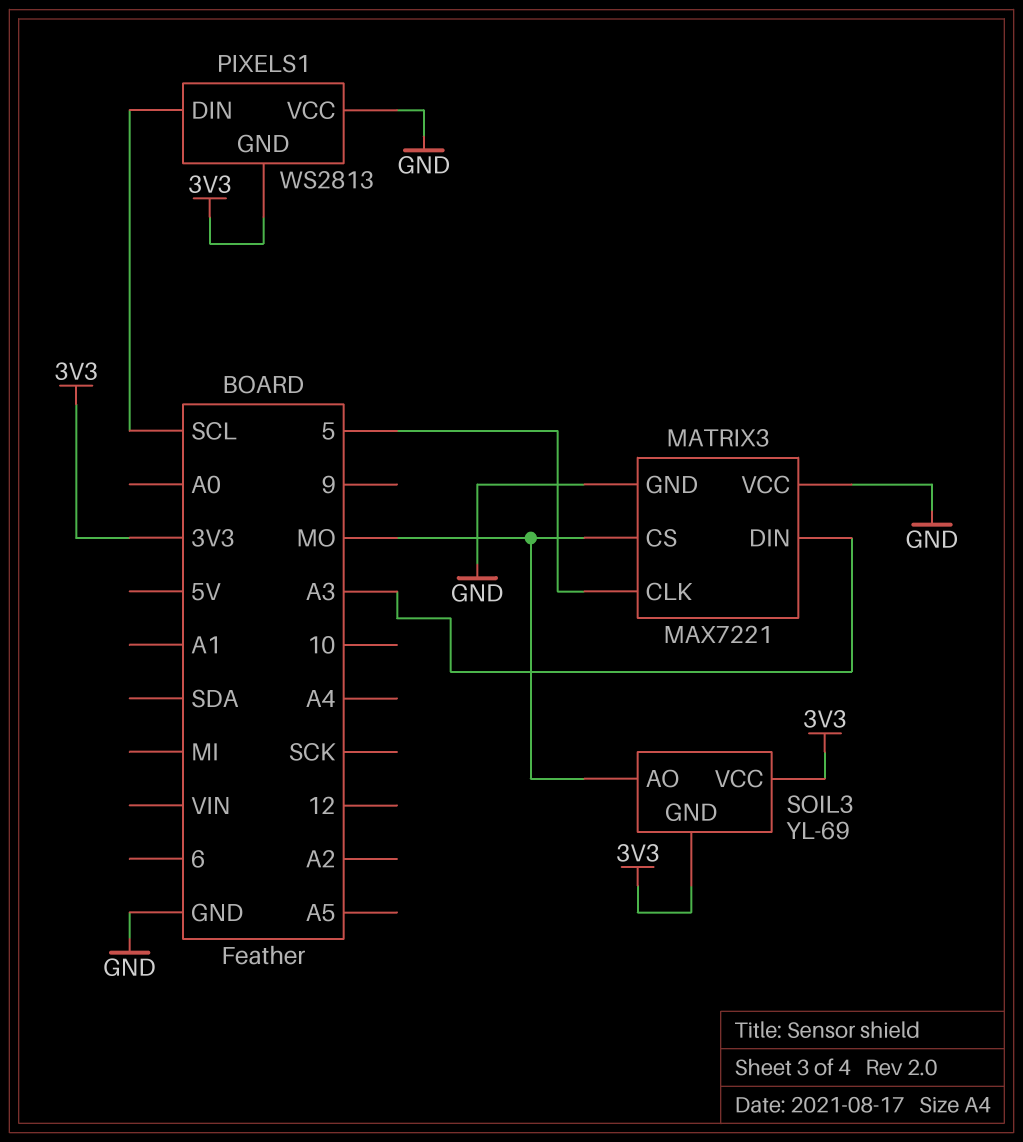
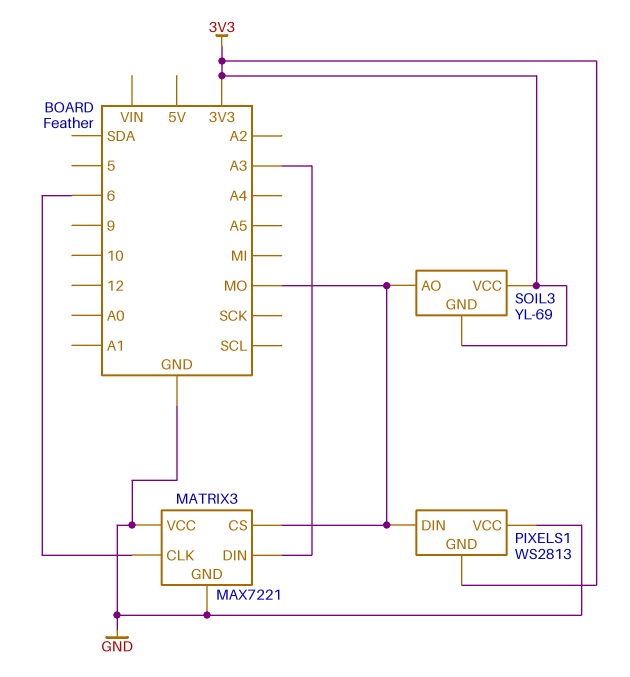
MATRIX3 pin CLK: 5 -> 6
PIXELS1 pin DIN: SCL -> MO

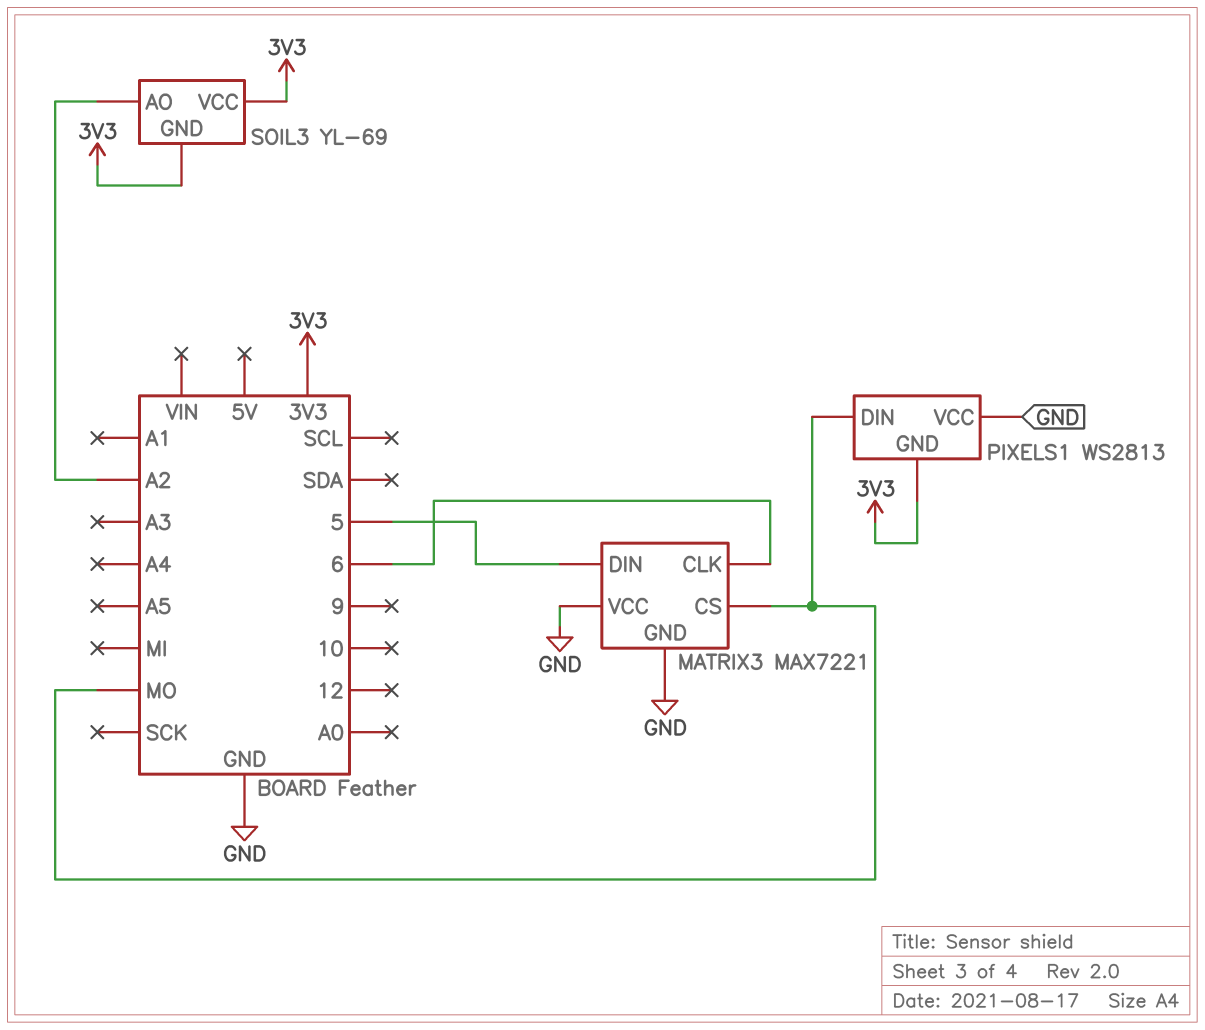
MATRIX3 pin DIN: A3 -> 5
SOIL3 pin AO: MO -> A2

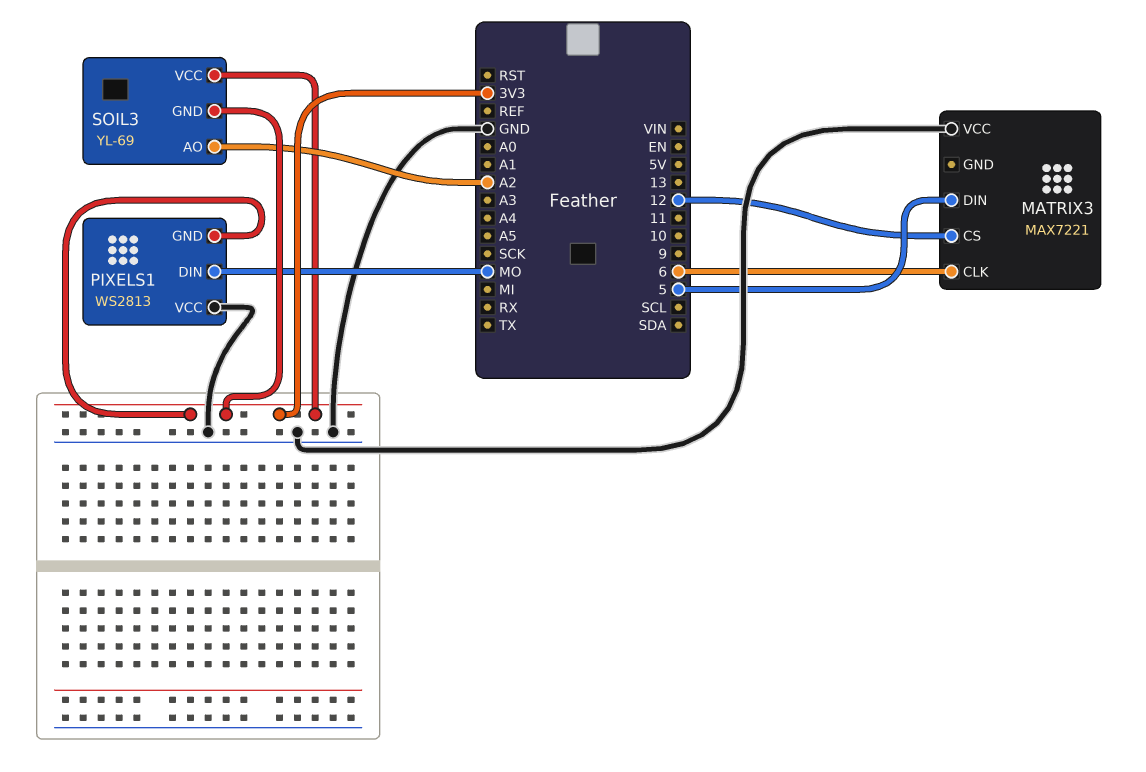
MATRIX3 pin CS: MO -> 12
MATRIX3 pin GND: GND -> none

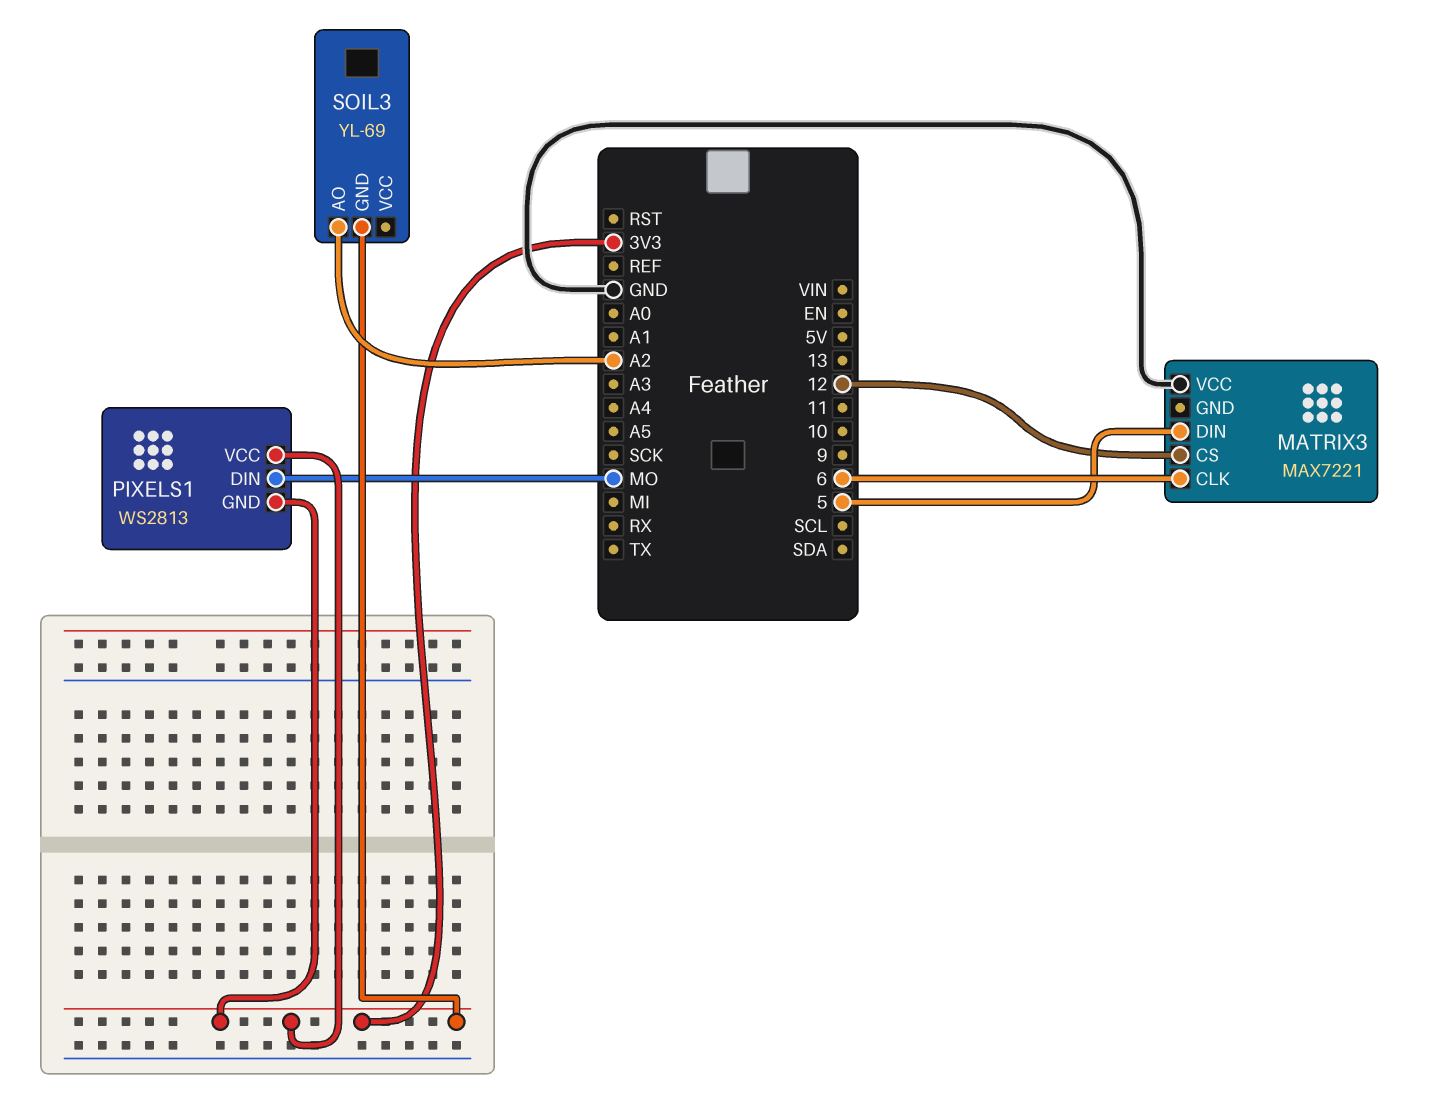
PIXELS1 pin VCC: GND -> 3V3
SOIL3 pin VCC: 3V3 -> none

